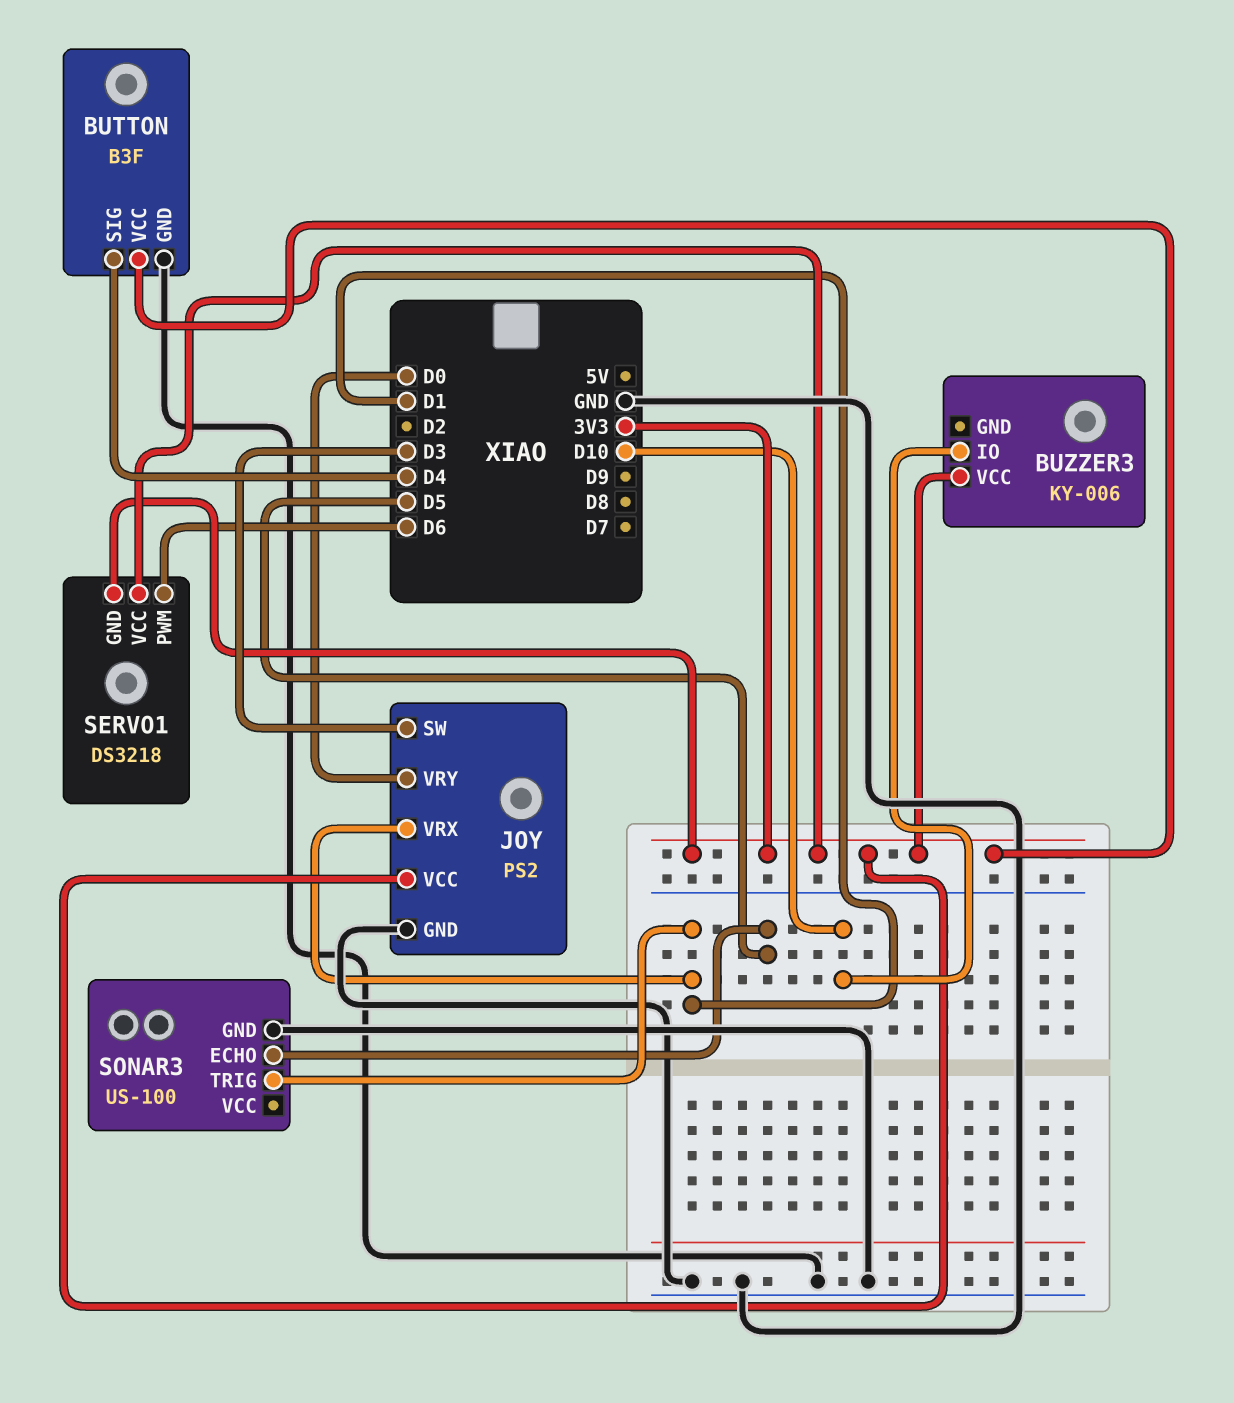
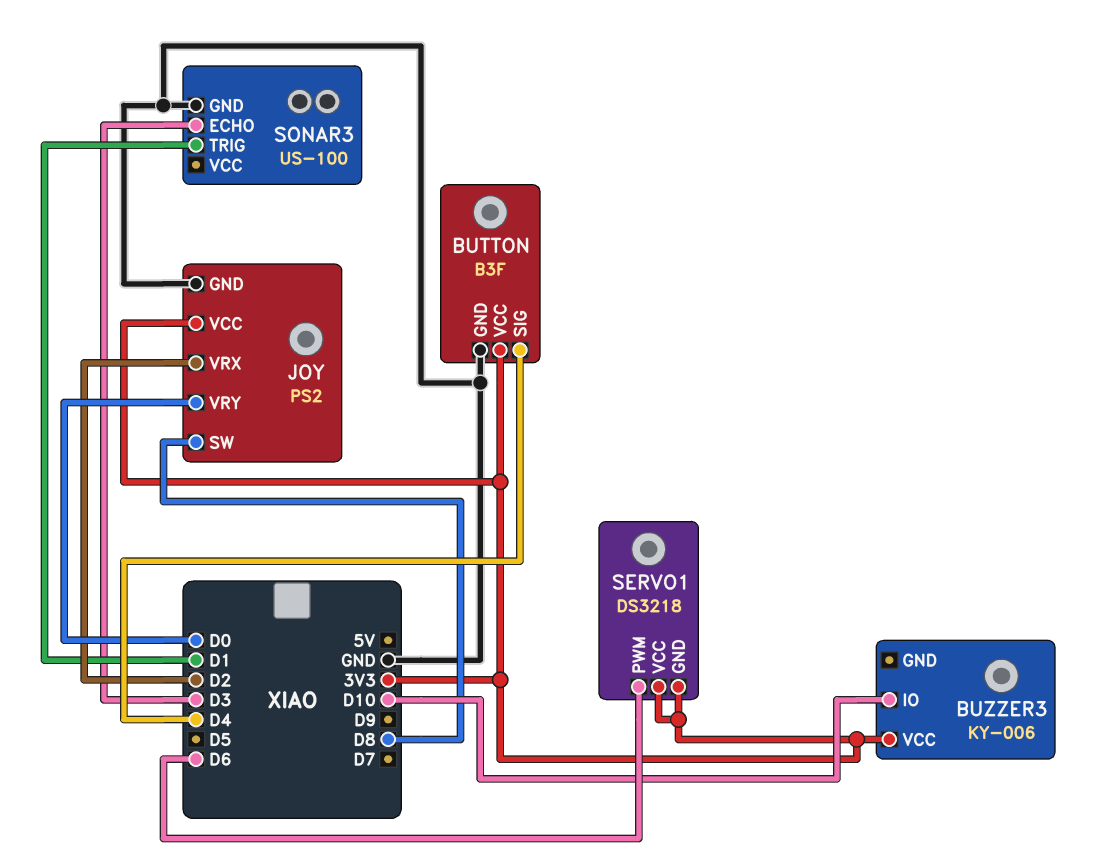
JOY pin SW: D3 -> D8
JOY pin VRX: D1 -> D2
SONAR3 pin ECHO: D5 -> D3

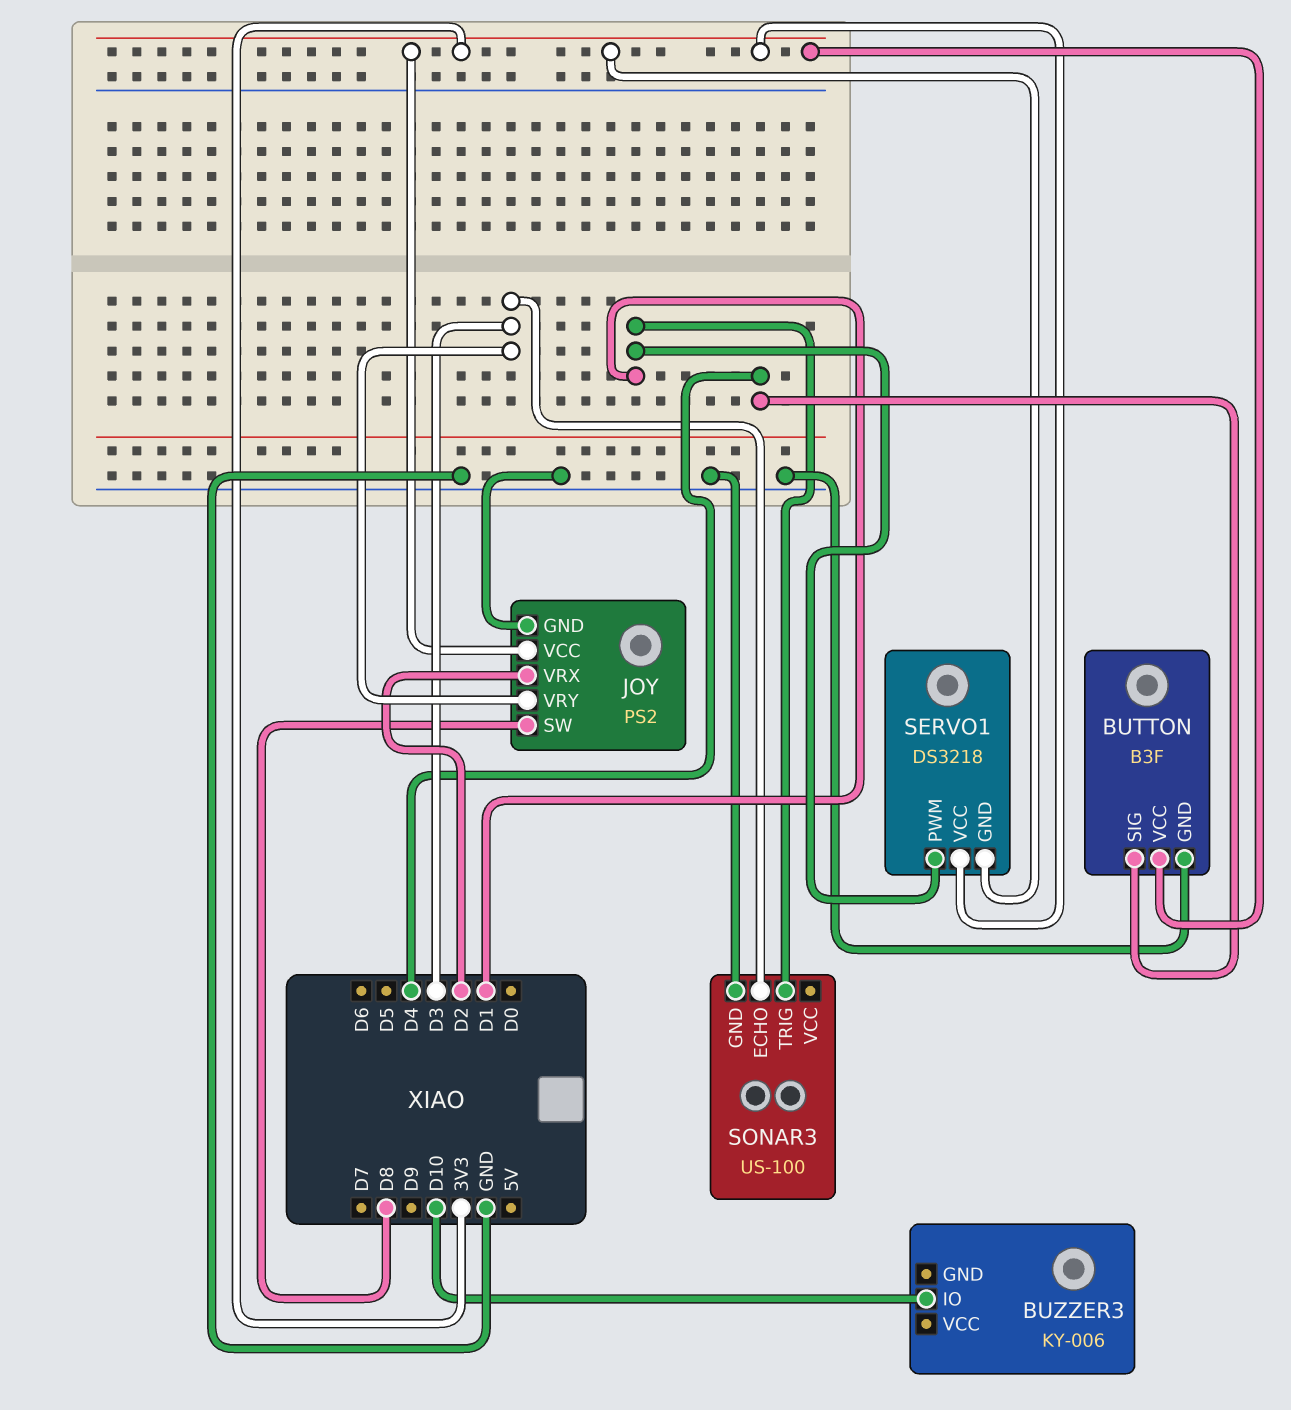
BUZZER3 pin VCC: 3V3 -> none
JOY pin VRY: D0 -> D3
SERVO1 pin PWM: D6 -> D1

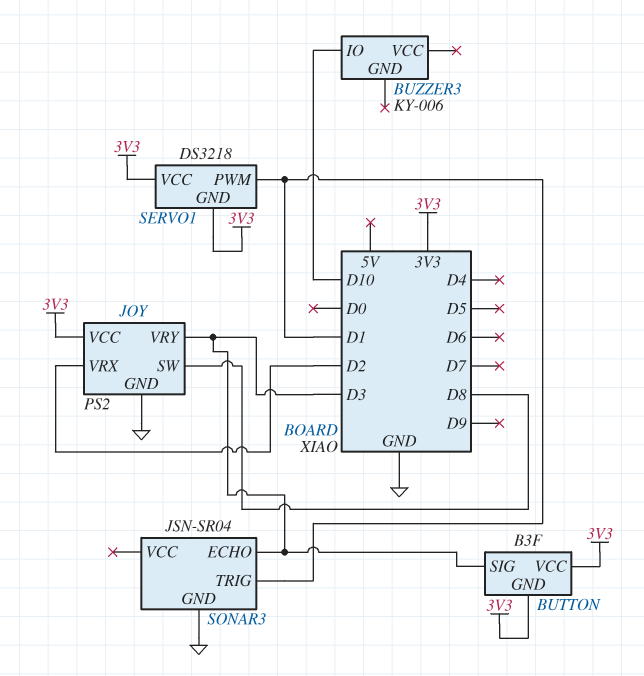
BUTTON pin GND: GND -> 3V3
BUTTON pin SIG: D4 -> D3
SONAR3: US-100 -> JSN-SR04

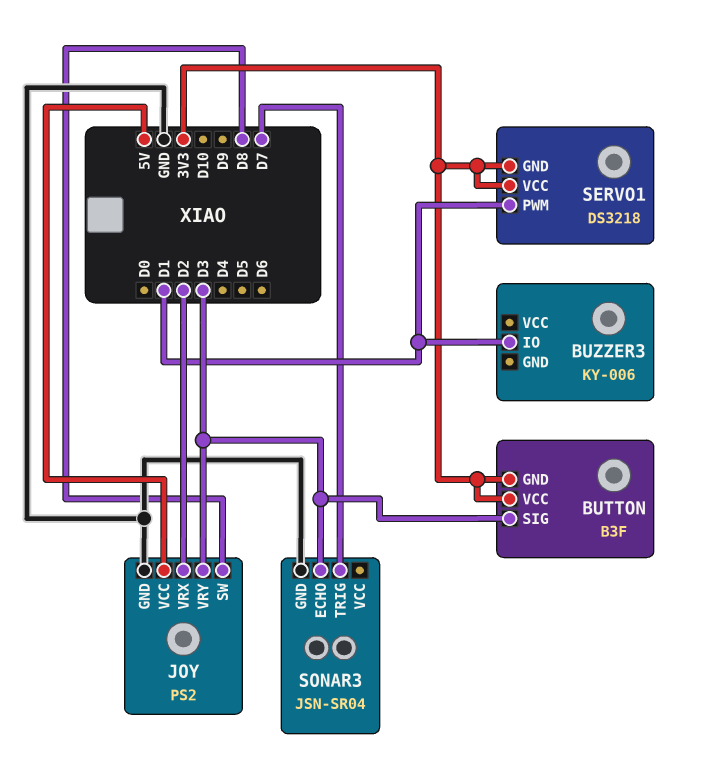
BUZZER3 pin IO: D10 -> D1
JOY pin VCC: 3V3 -> 5V
SONAR3 pin TRIG: D1 -> D7

